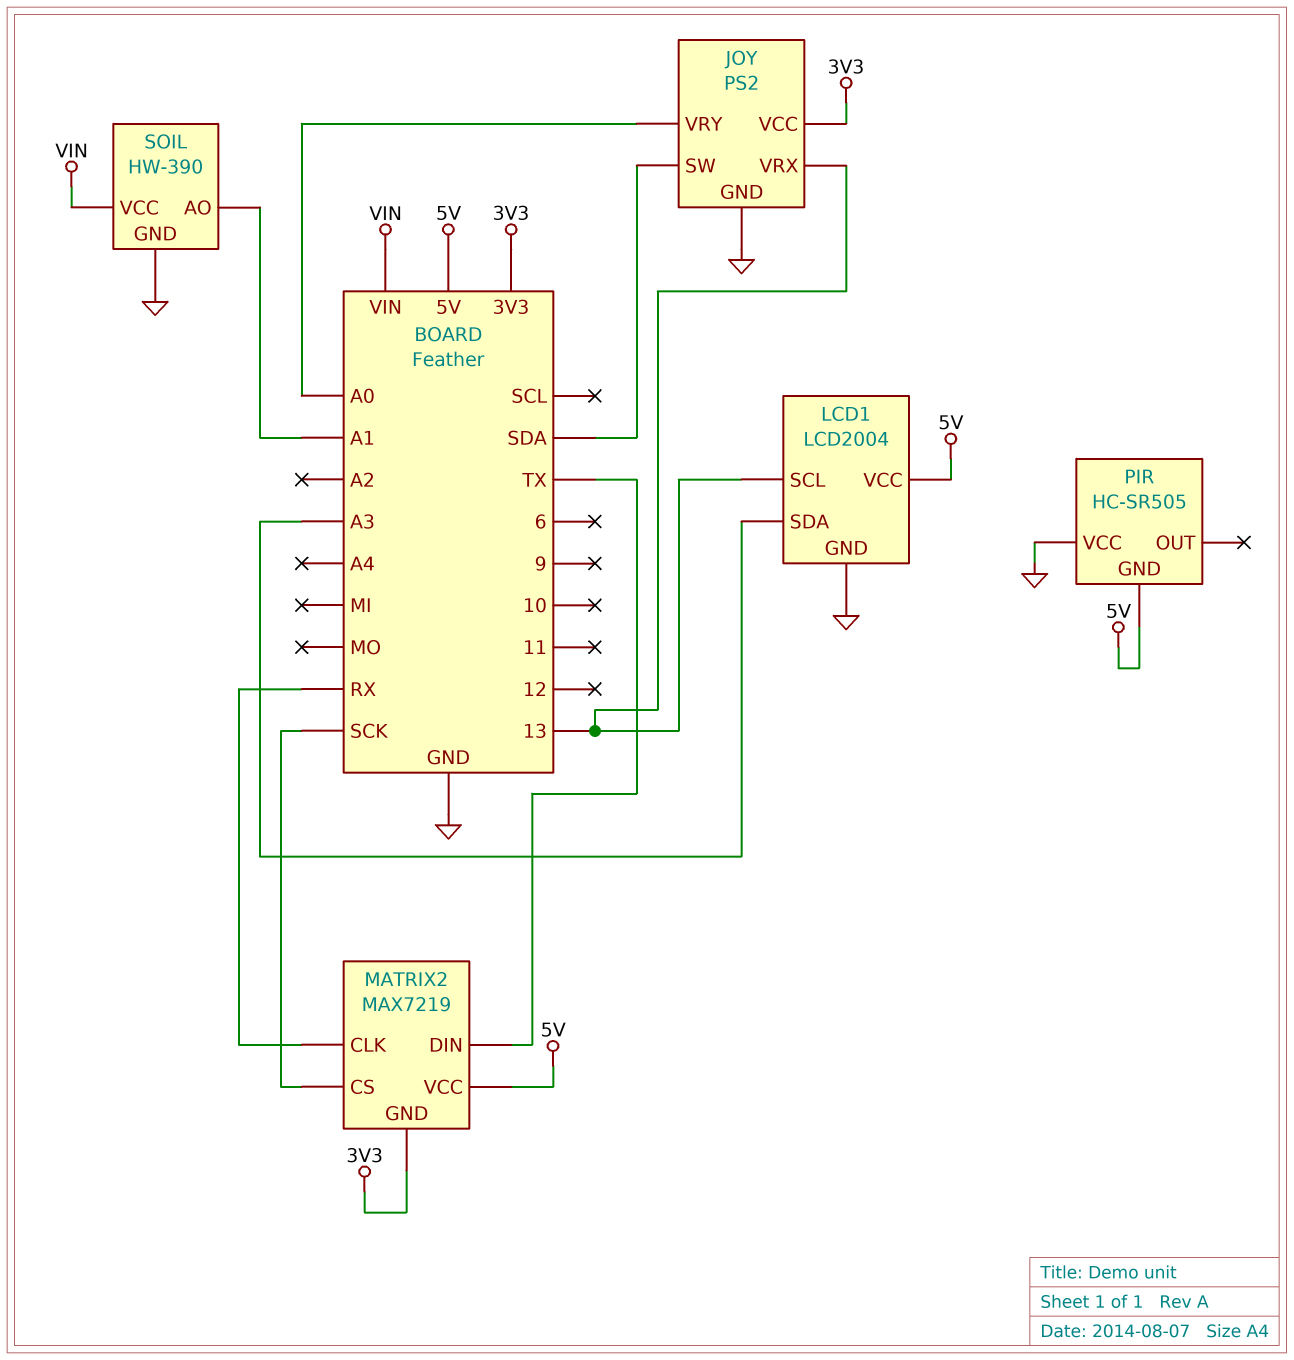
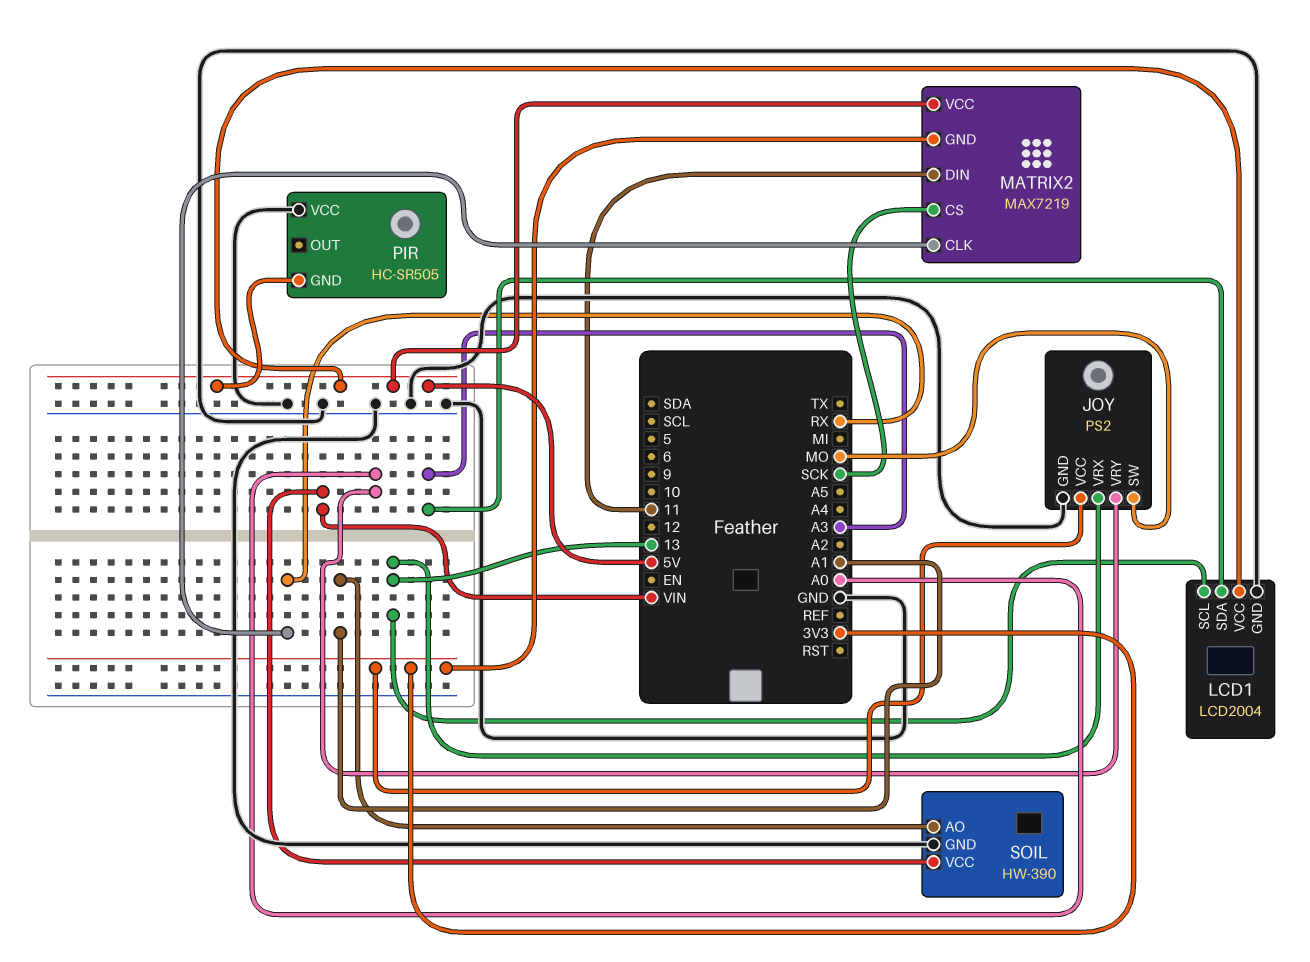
JOY pin SW: SDA -> MO
MATRIX2 pin DIN: TX -> 11

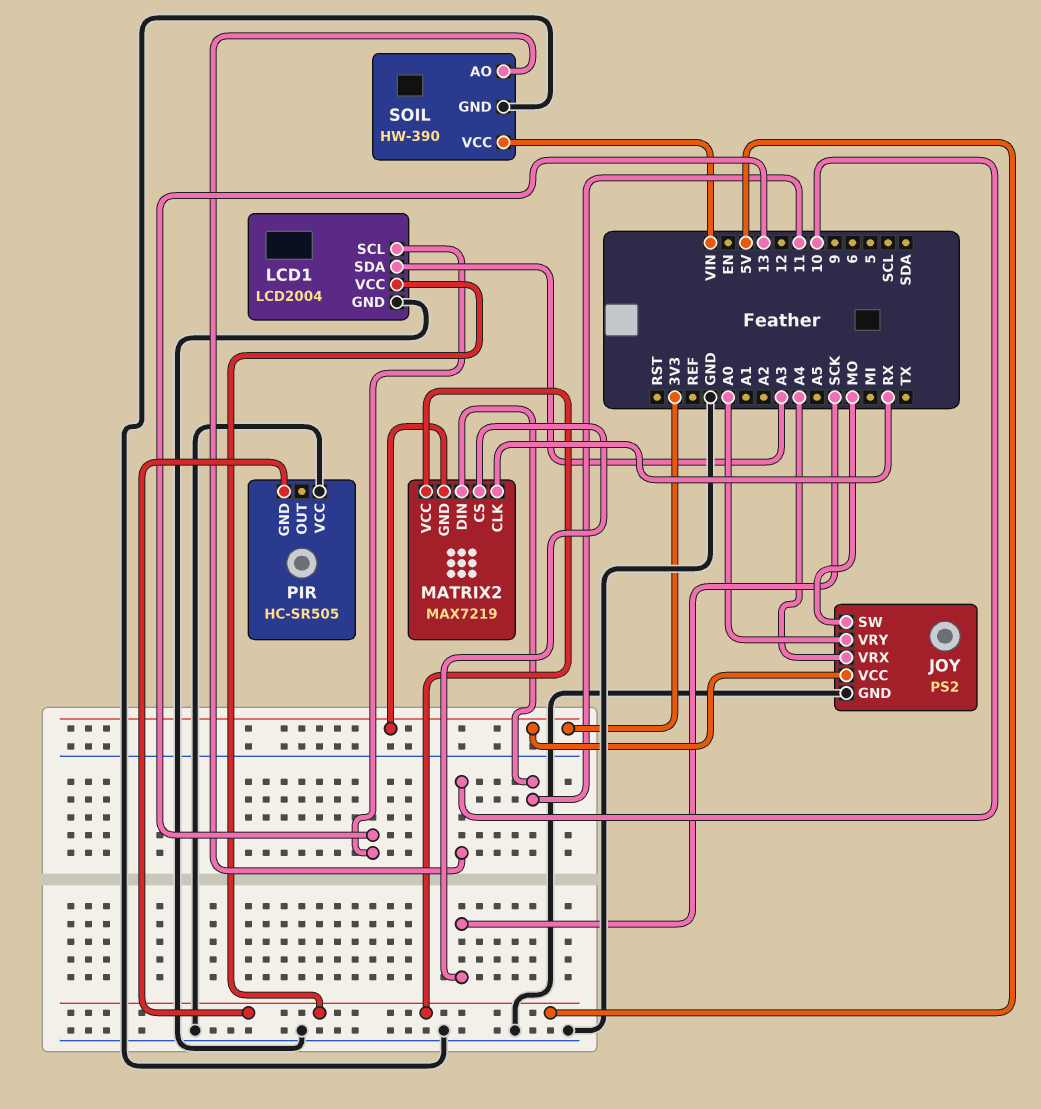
JOY pin VRX: 13 -> A4
SOIL pin AO: A1 -> 10

